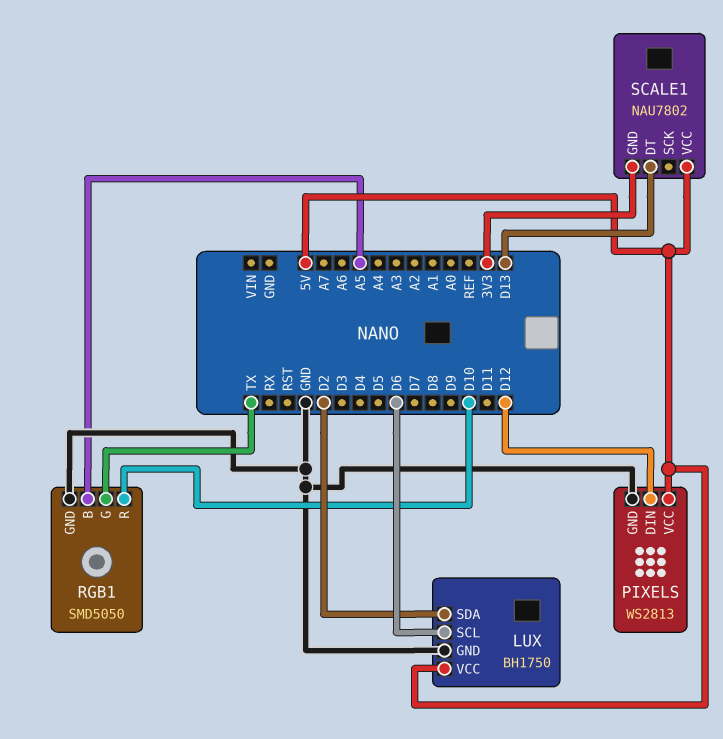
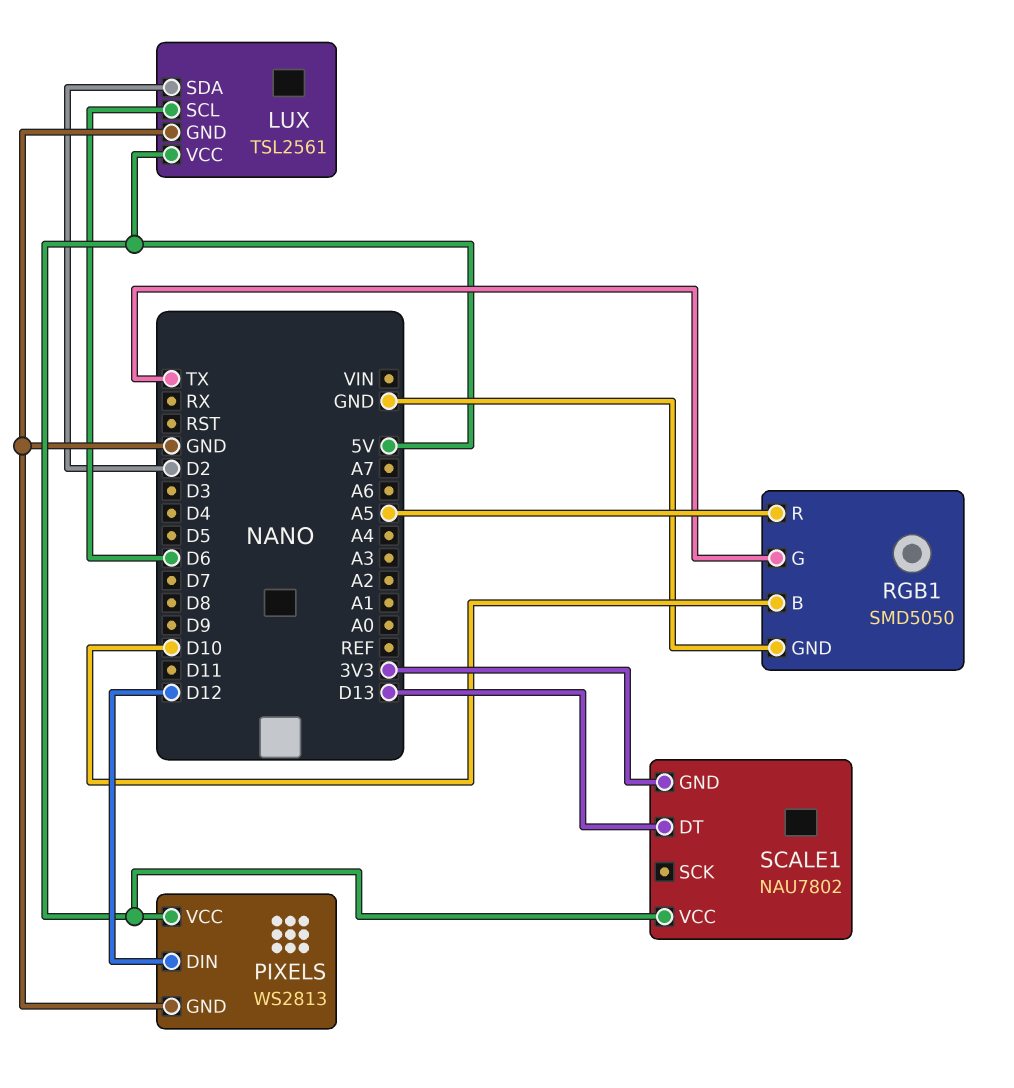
LUX: BH1750 -> TSL2561
RGB1 pin B: A5 -> D10
RGB1 pin R: D10 -> A5

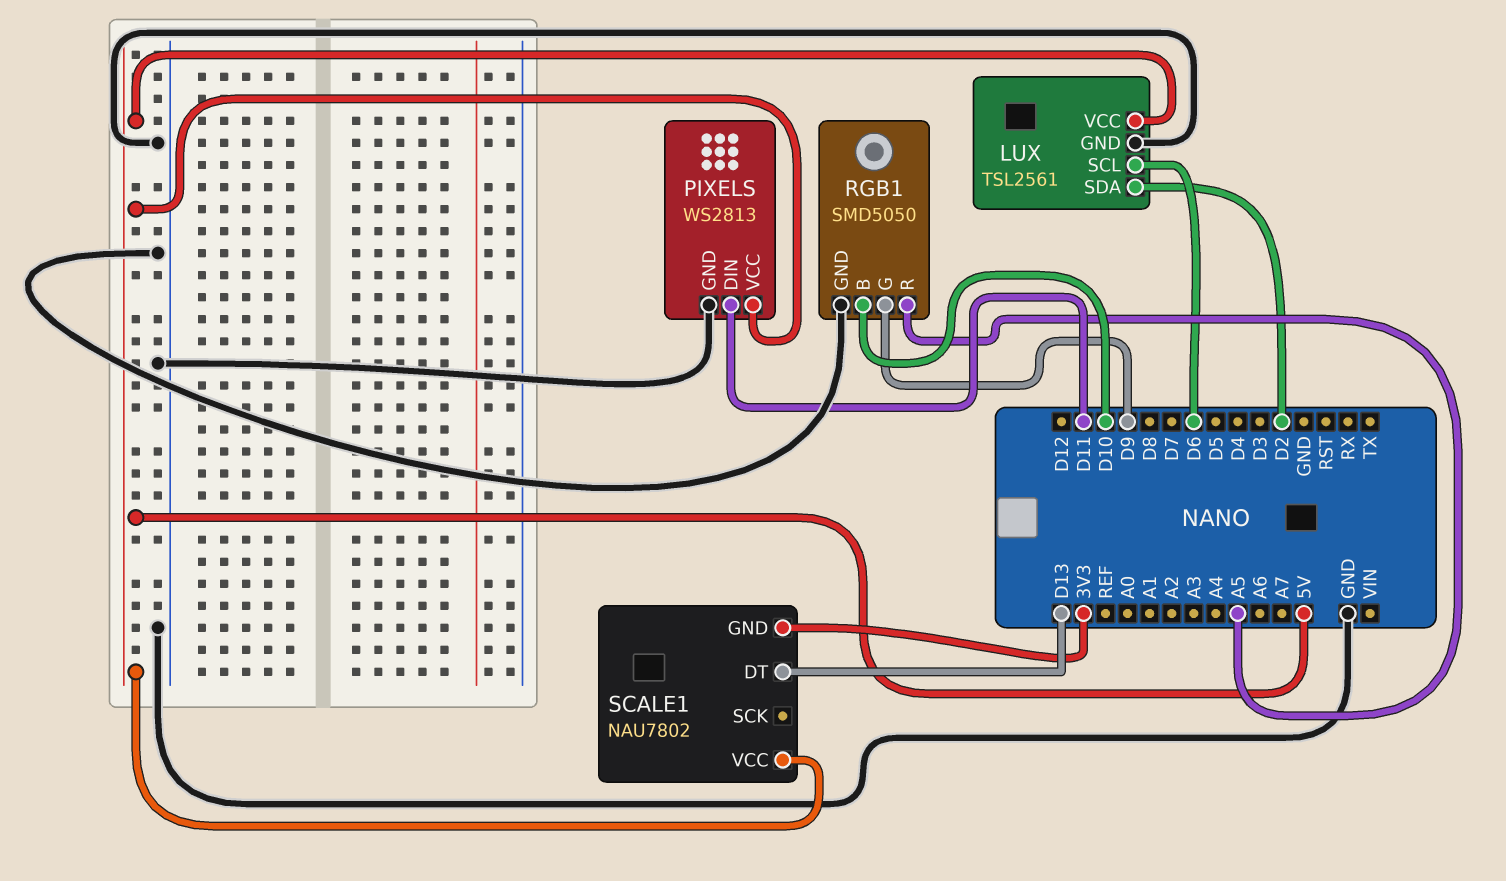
PIXELS pin DIN: D12 -> D11
RGB1 pin G: TX -> D9

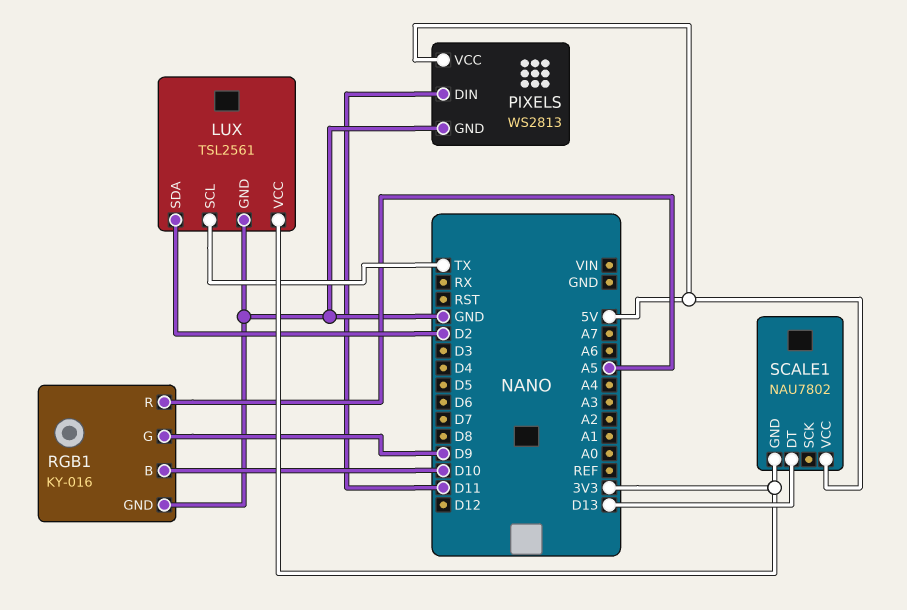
LUX pin SCL: D6 -> TX
LUX pin VCC: 5V -> 3V3
RGB1: SMD5050 -> KY-016

